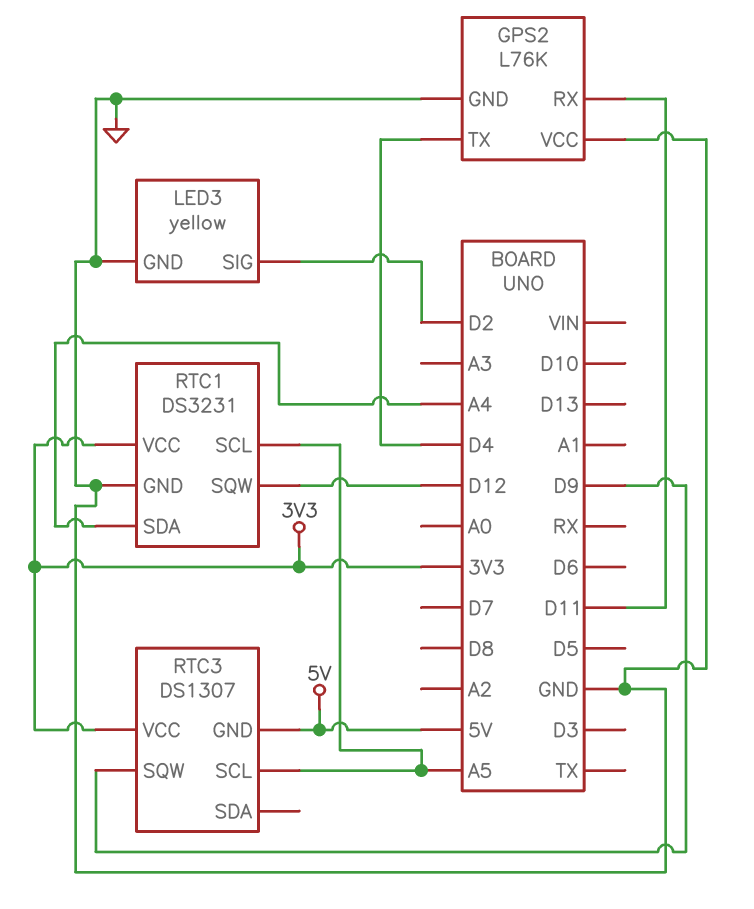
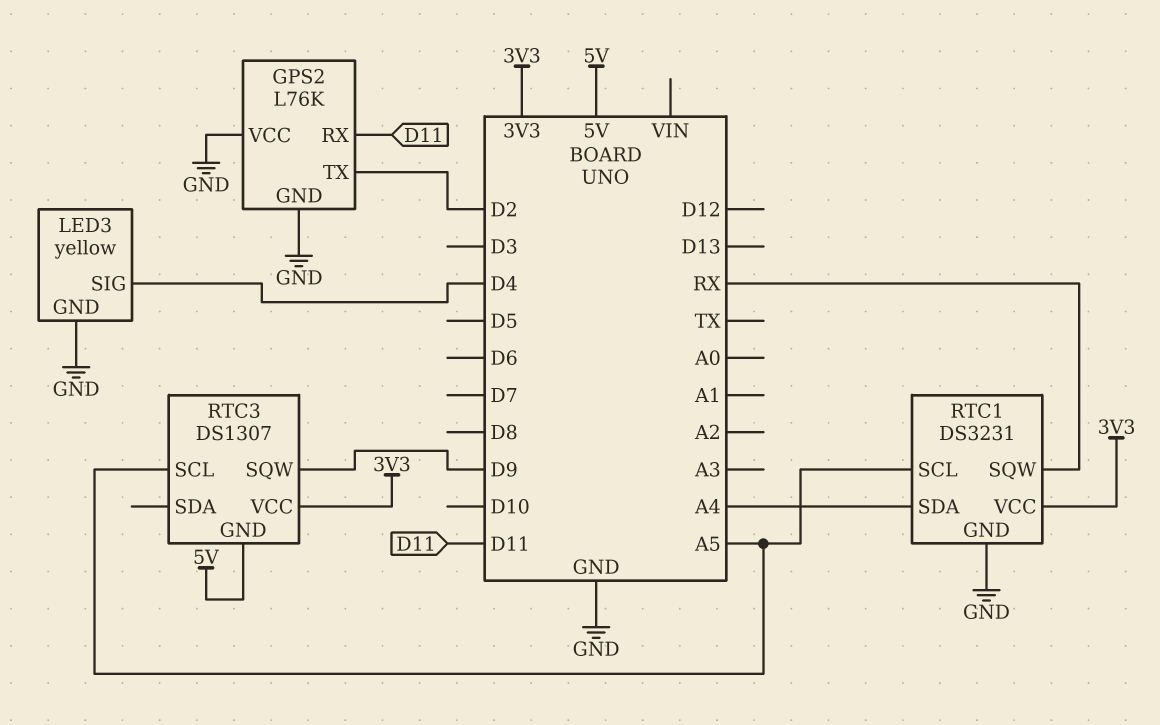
GPS2 pin TX: D4 -> D2
LED3 pin SIG: D2 -> D4
RTC1 pin SQW: D12 -> RX

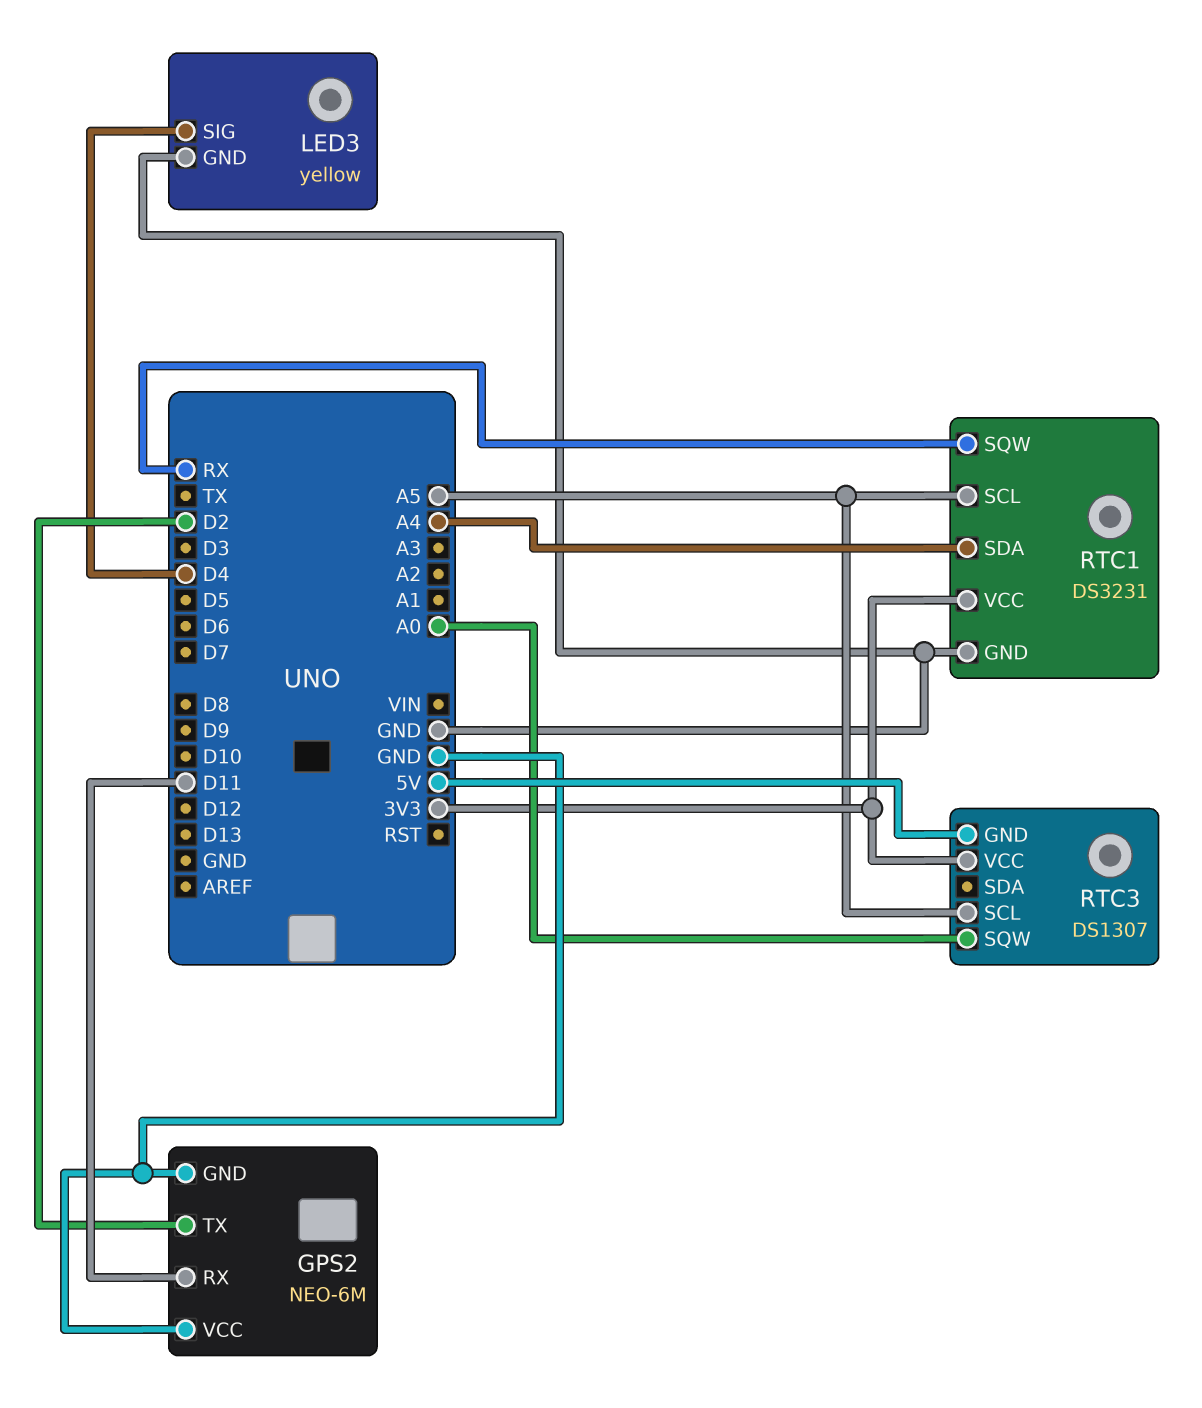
GPS2: L76K -> NEO-6M
RTC3 pin SQW: D9 -> A0

